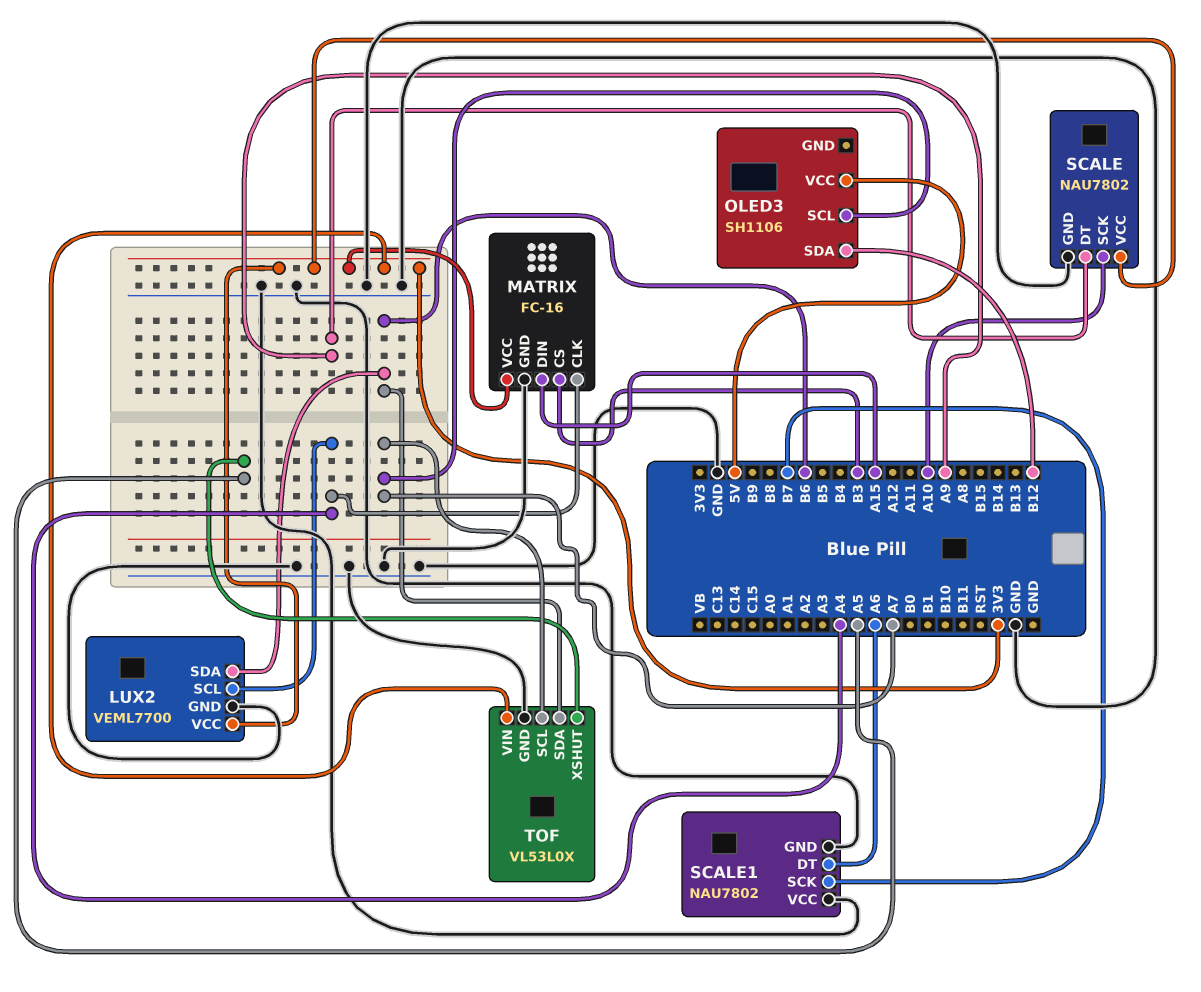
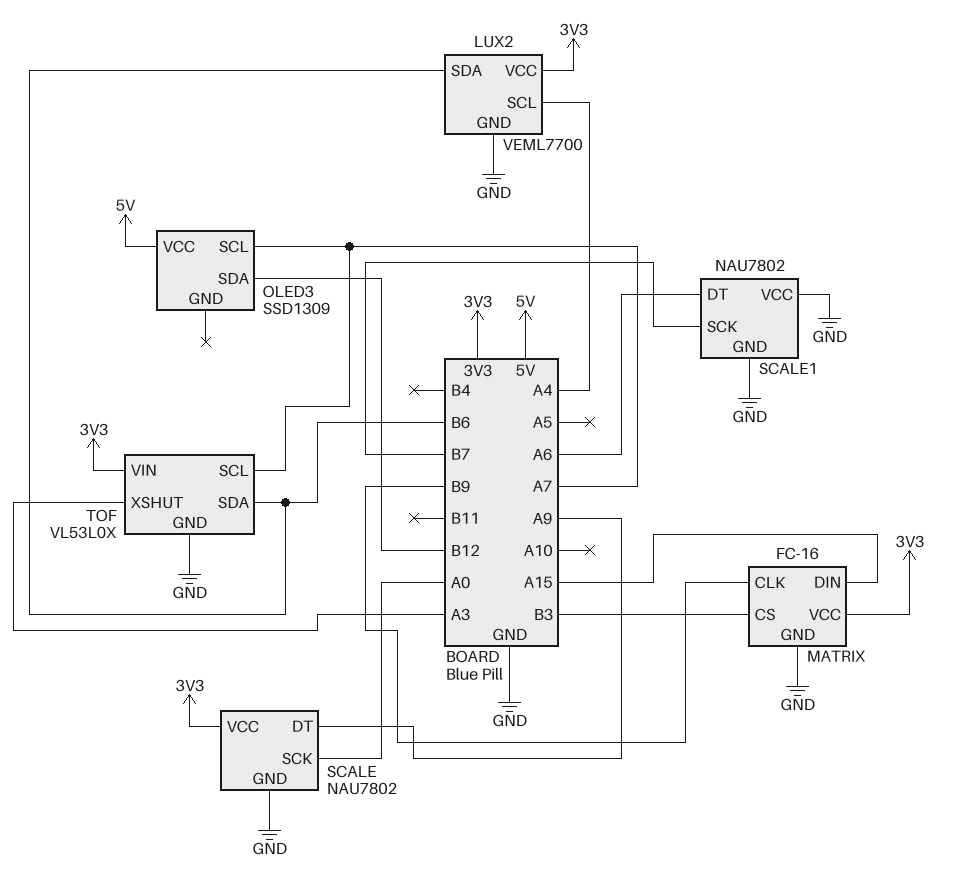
MATRIX pin CLK: A4 -> B9
OLED3: SH1106 -> SSD1309
SCALE pin SCK: A10 -> A0
TOF pin XSHUT: A5 -> A3

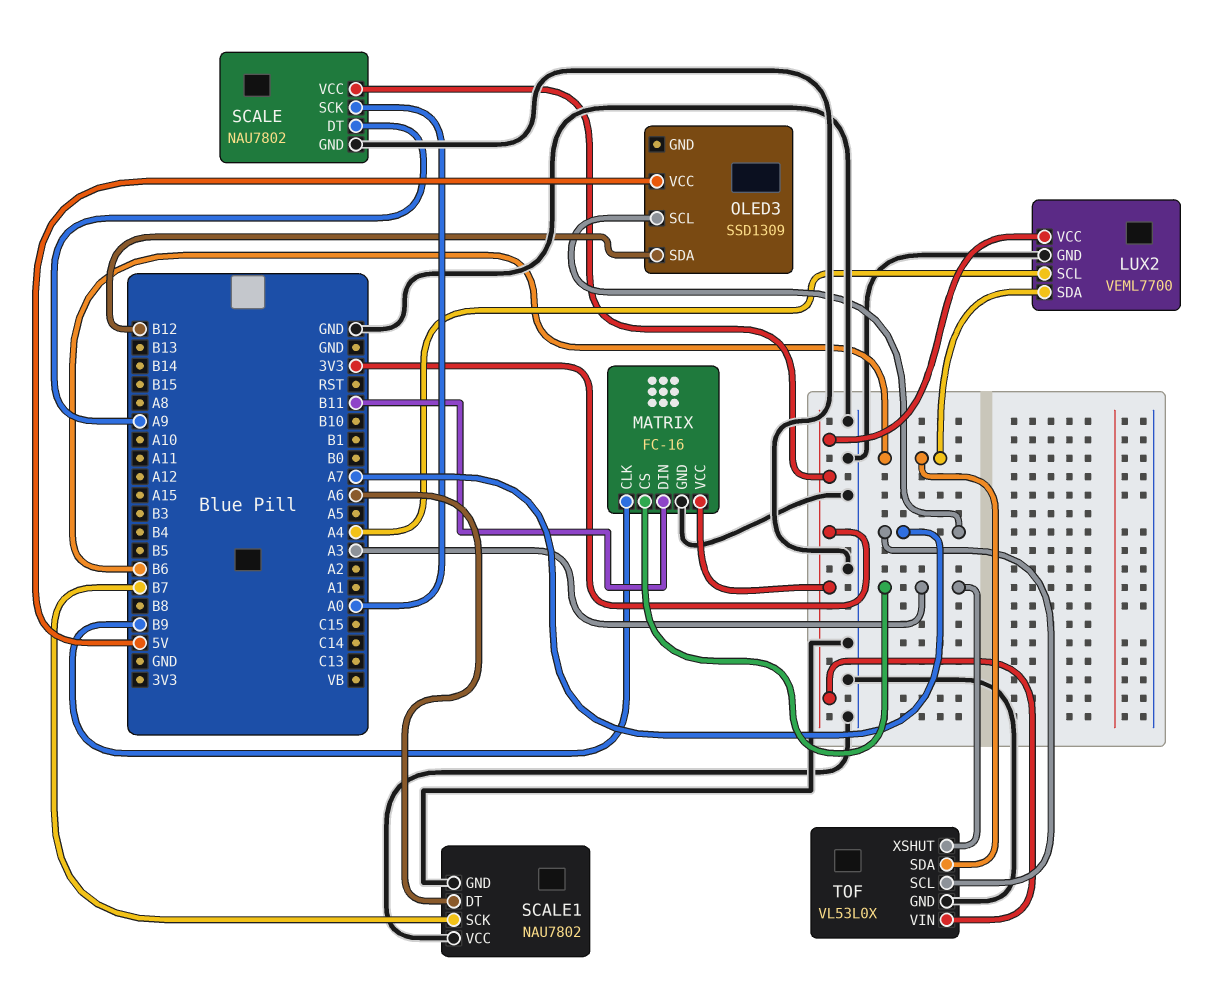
MATRIX pin CS: B3 -> A3
MATRIX pin DIN: A15 -> B11

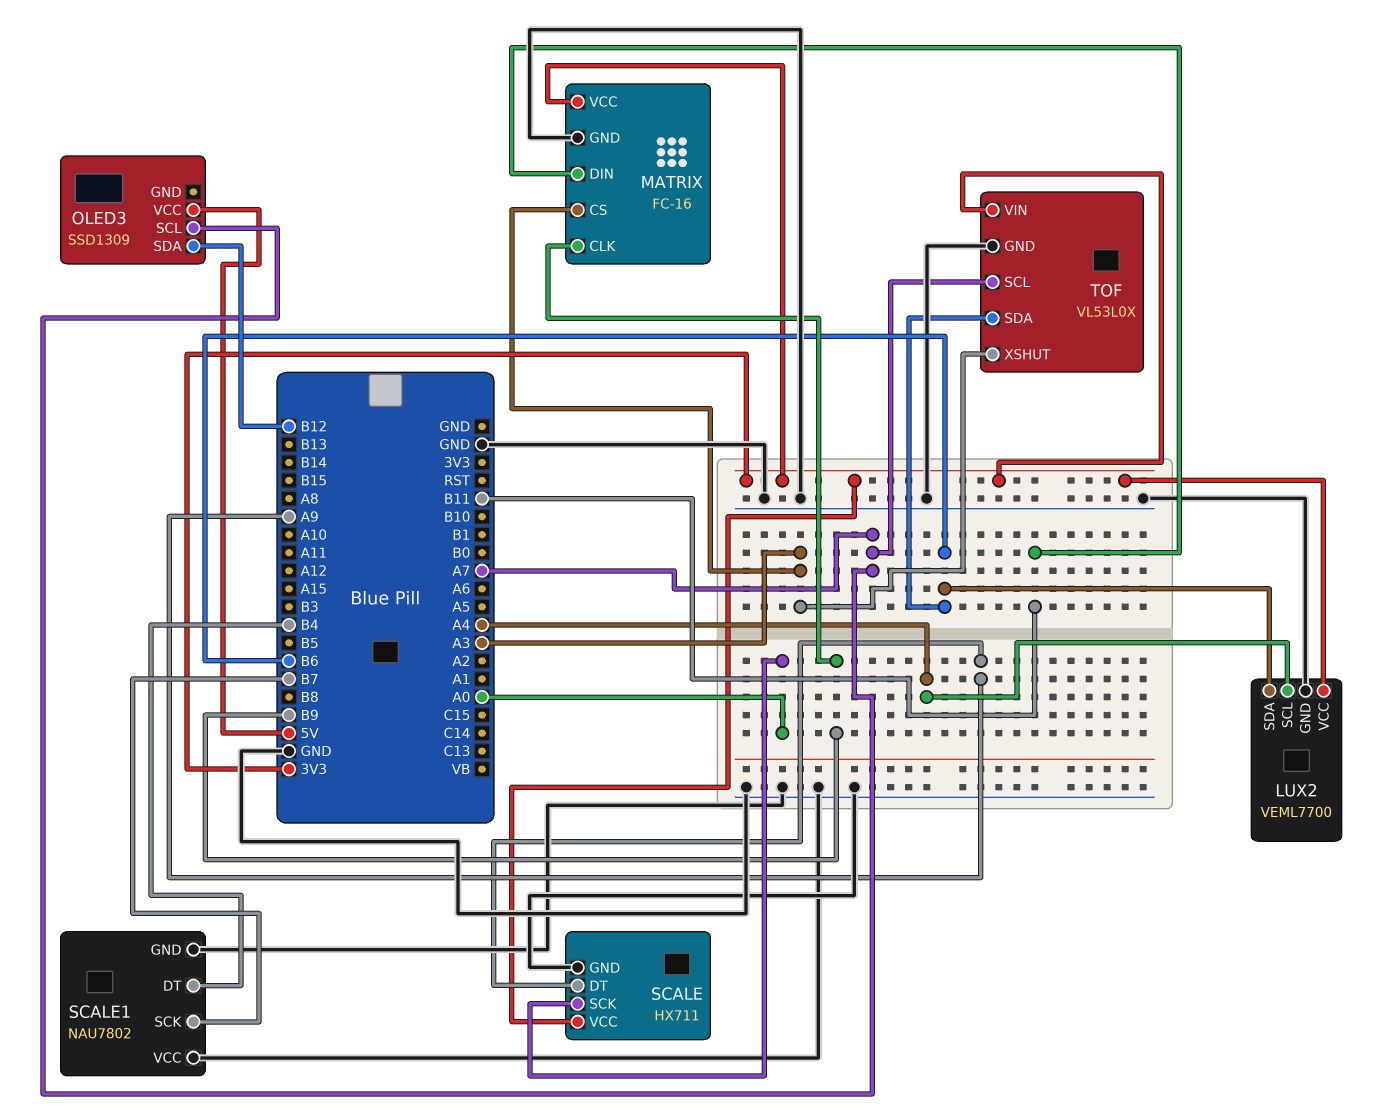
SCALE: NAU7802 -> HX711
SCALE1 pin DT: A6 -> B4

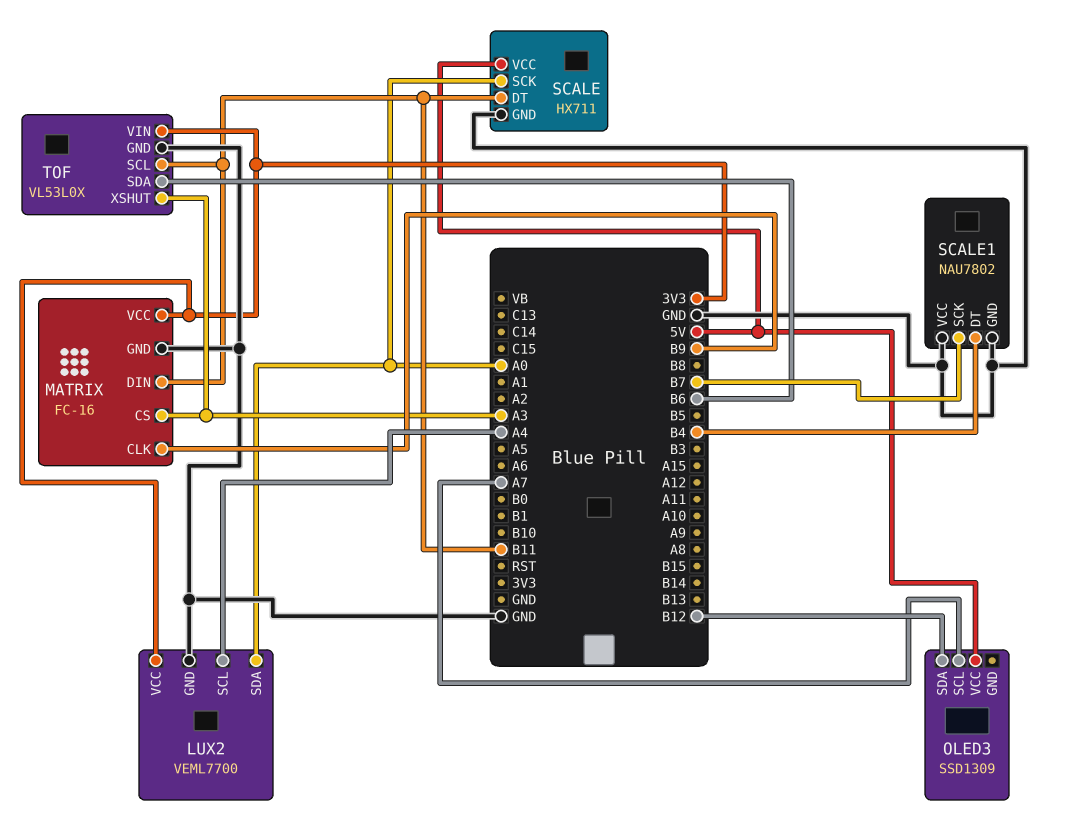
LUX2 pin SDA: B6 -> A0
SCALE pin DT: A9 -> B11
SCALE pin VCC: 3V3 -> 5V
TOF pin SCL: A7 -> B11

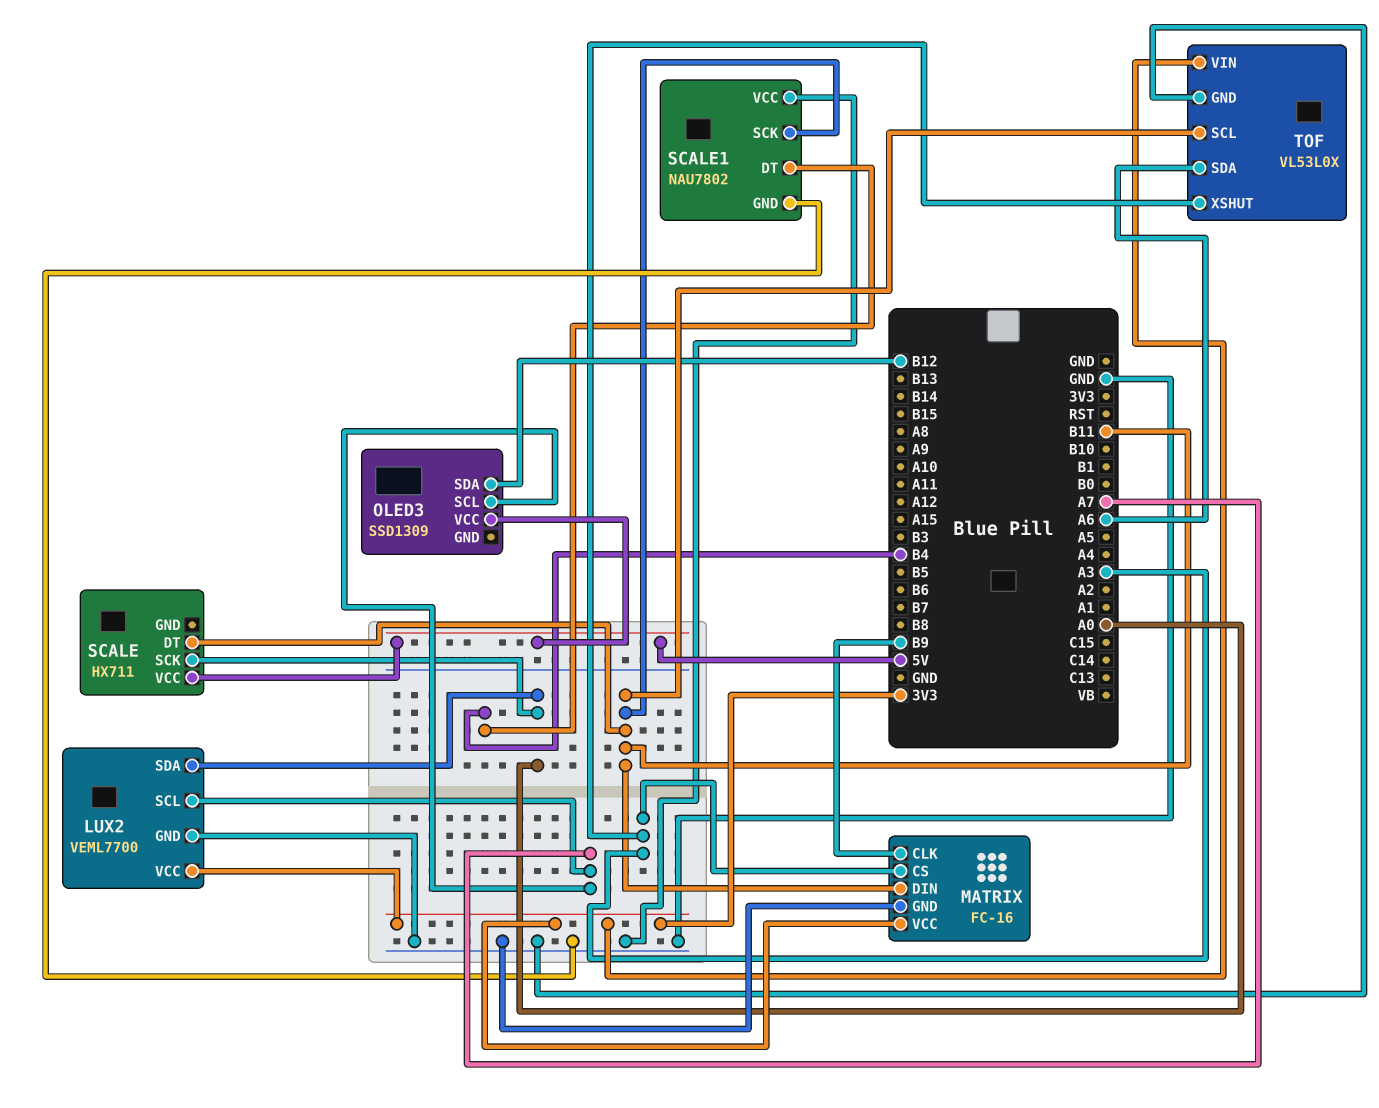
LUX2 pin SCL: A4 -> A7
SCALE pin GND: GND -> none
SCALE1 pin SCK: B7 -> B11
TOF pin SDA: B6 -> A6

